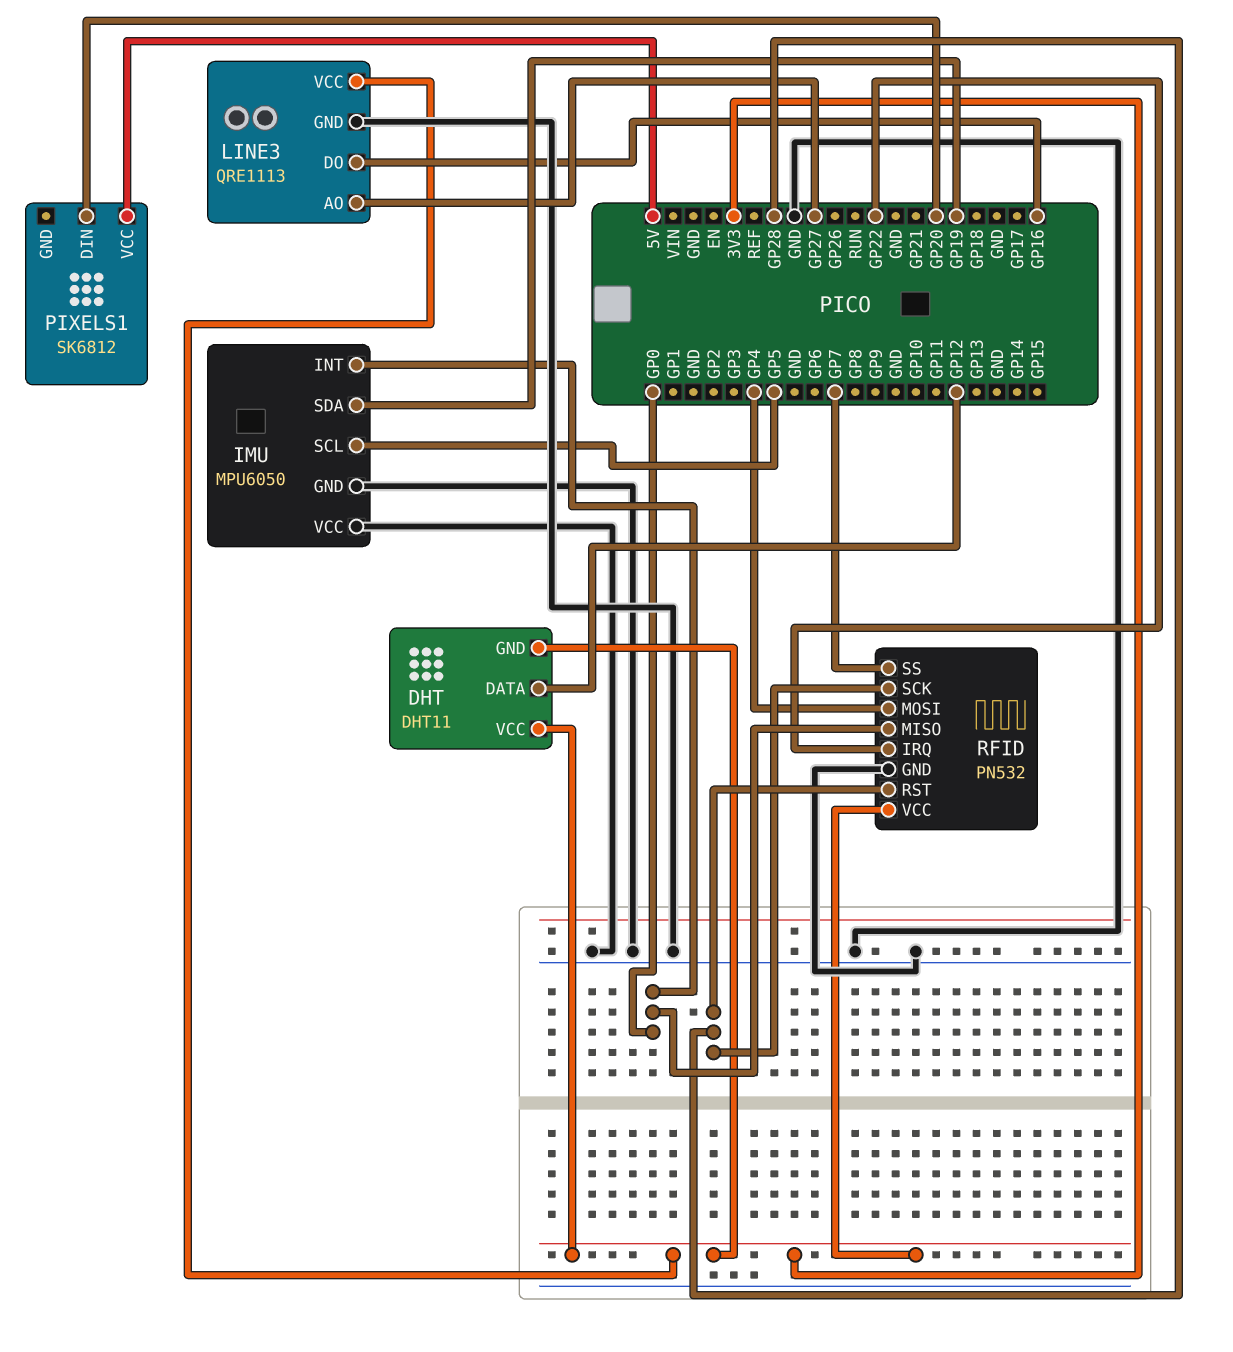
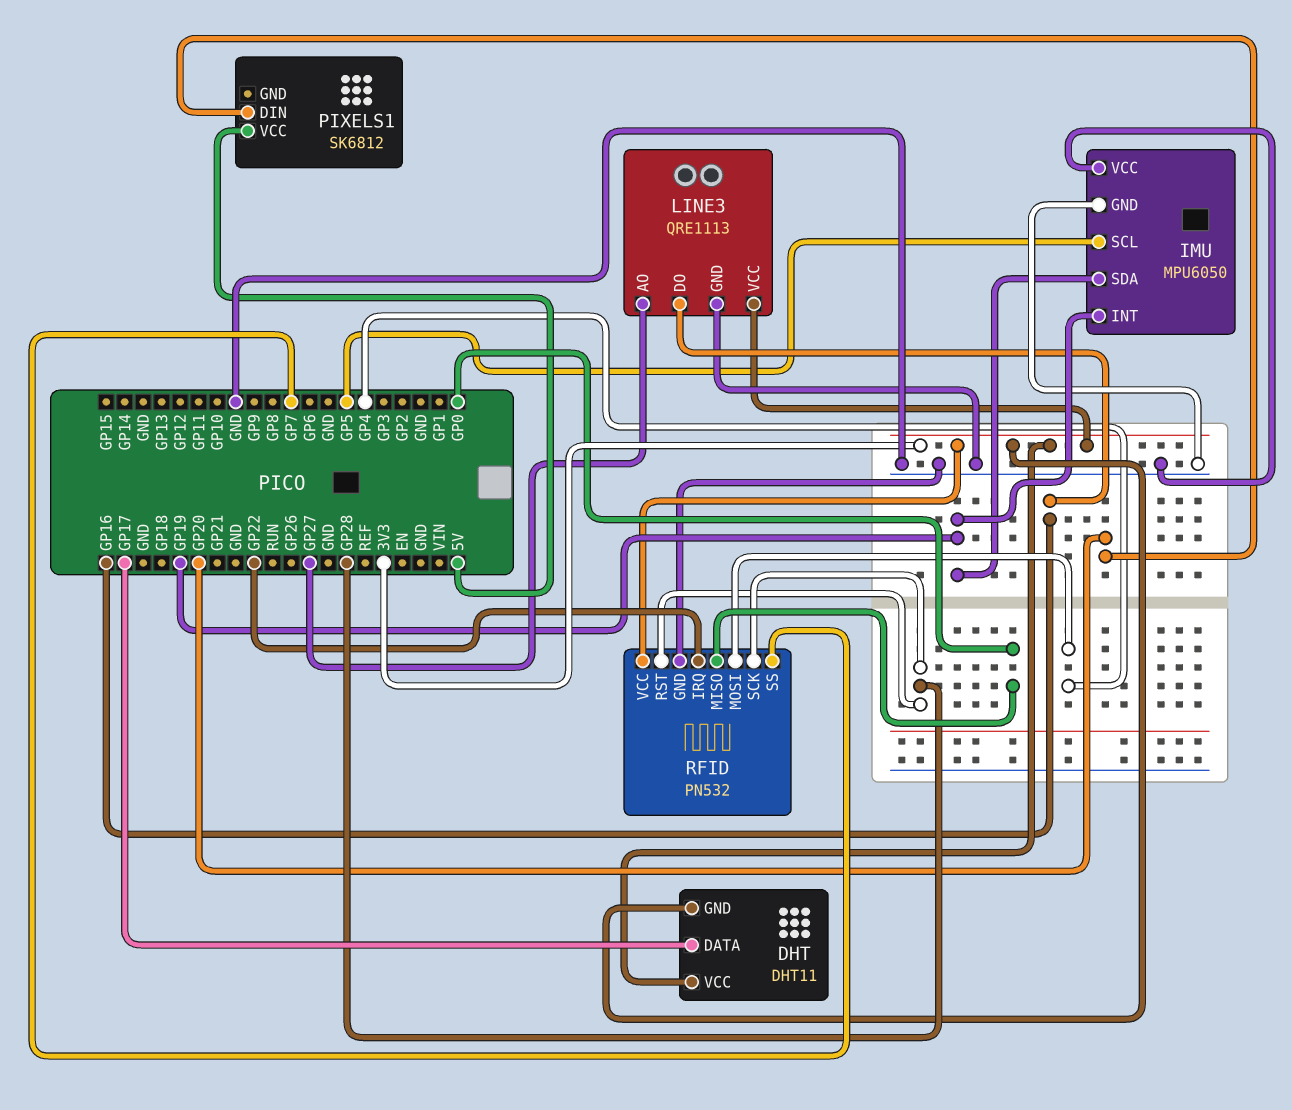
DHT pin DATA: GP12 -> GP17
IMU pin INT: GP0 -> GP19

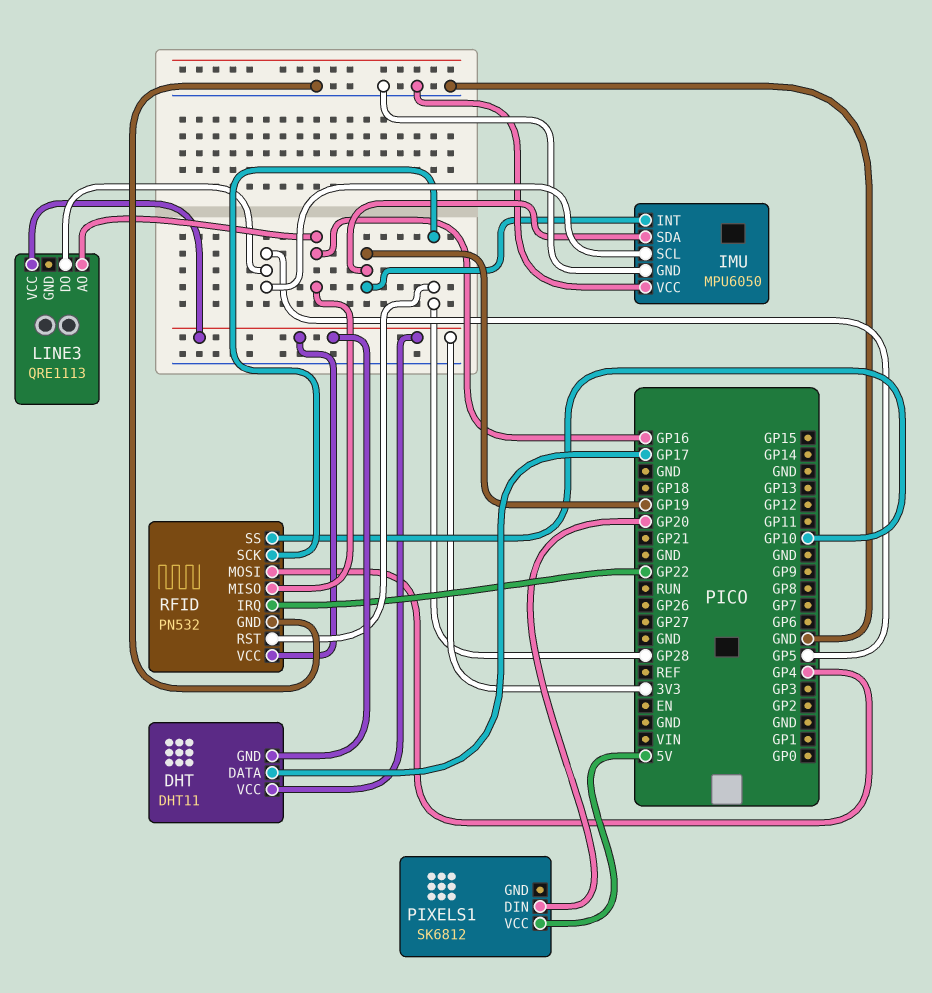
LINE3 pin AO: GP27 -> GP16
LINE3 pin DO: GP16 -> GP5
LINE3 pin GND: GND -> none
RFID pin MISO: GP0 -> GP16
RFID pin SS: GP7 -> GP10

